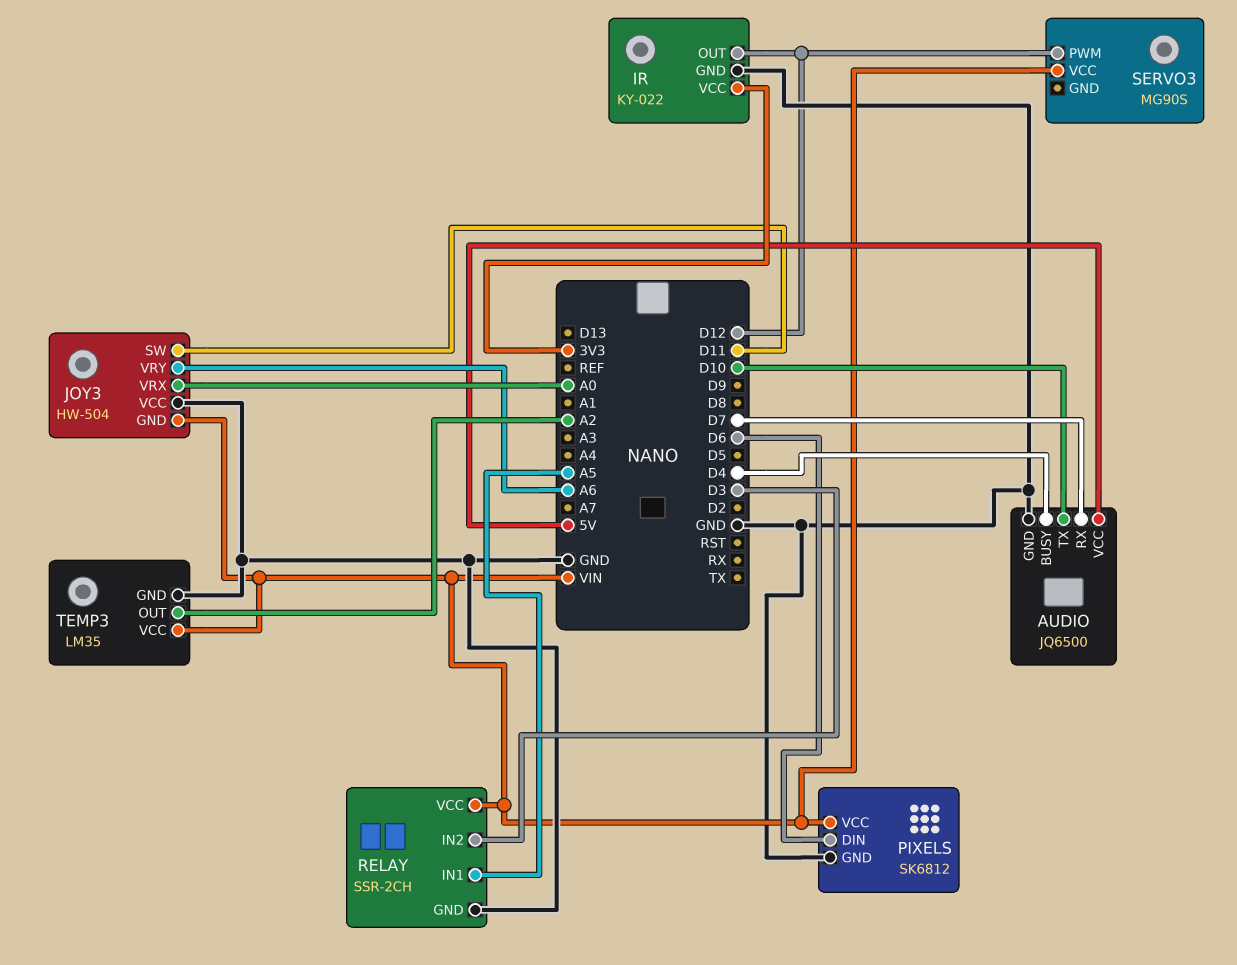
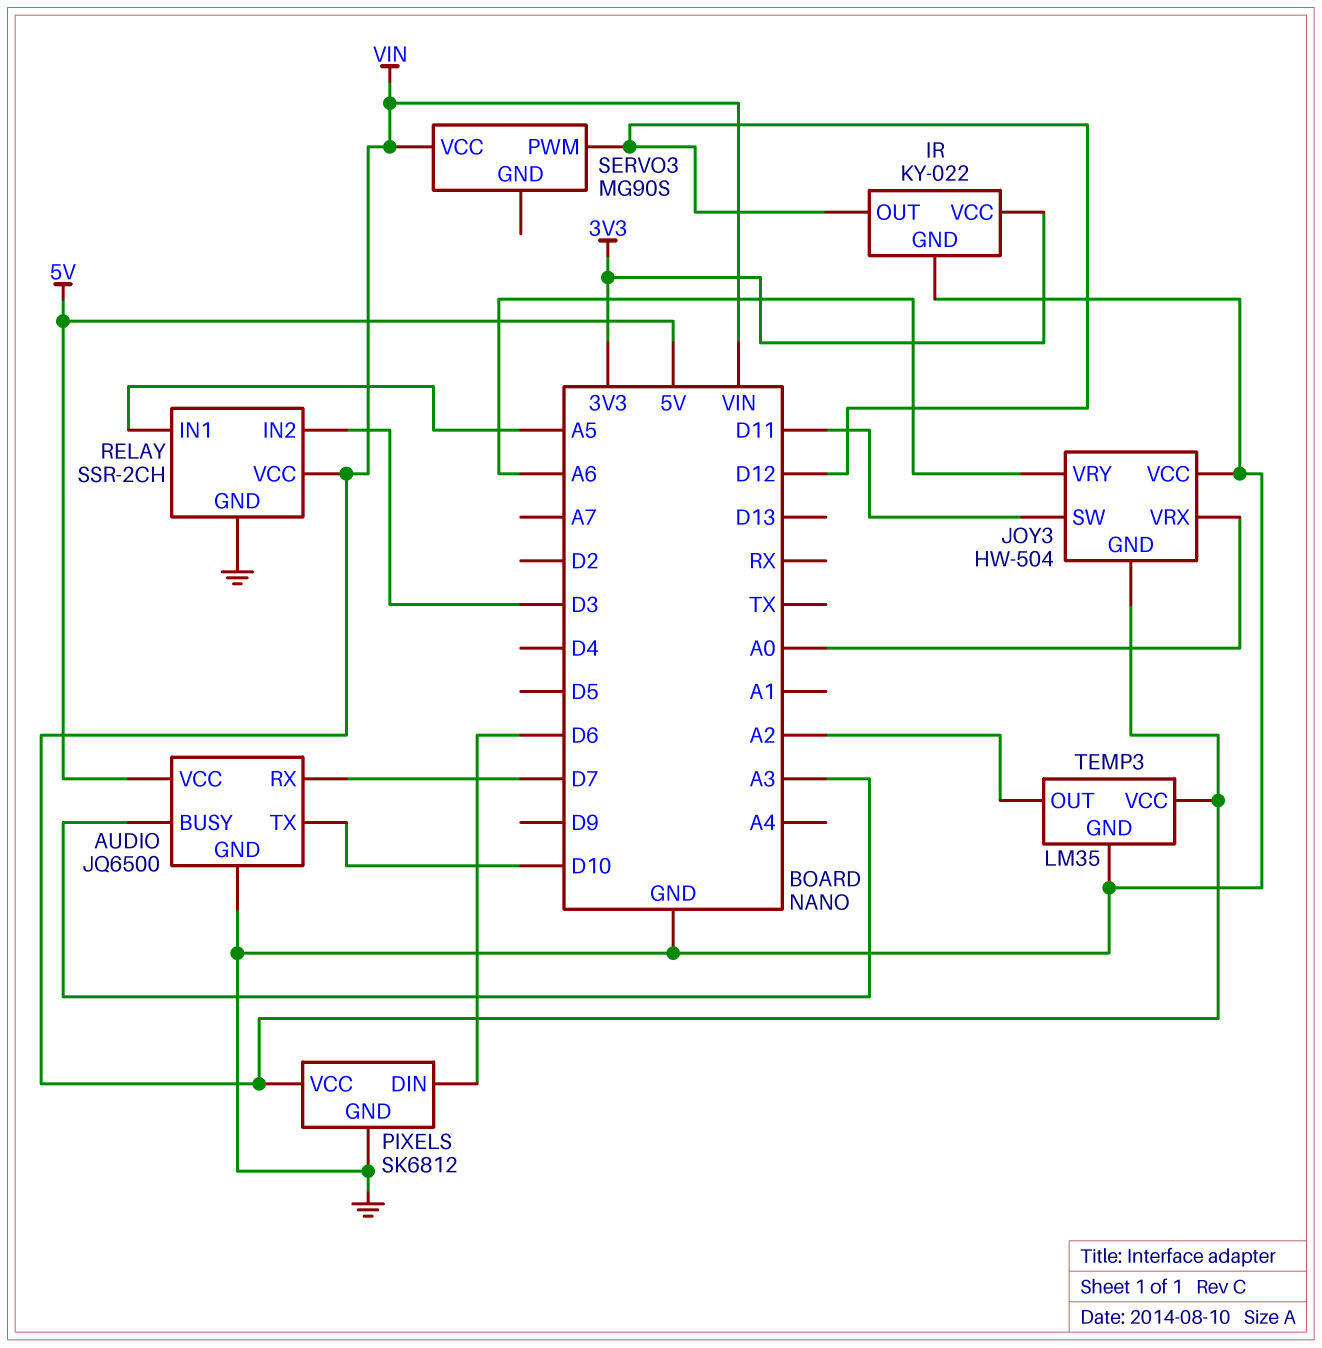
AUDIO pin BUSY: D4 -> A3

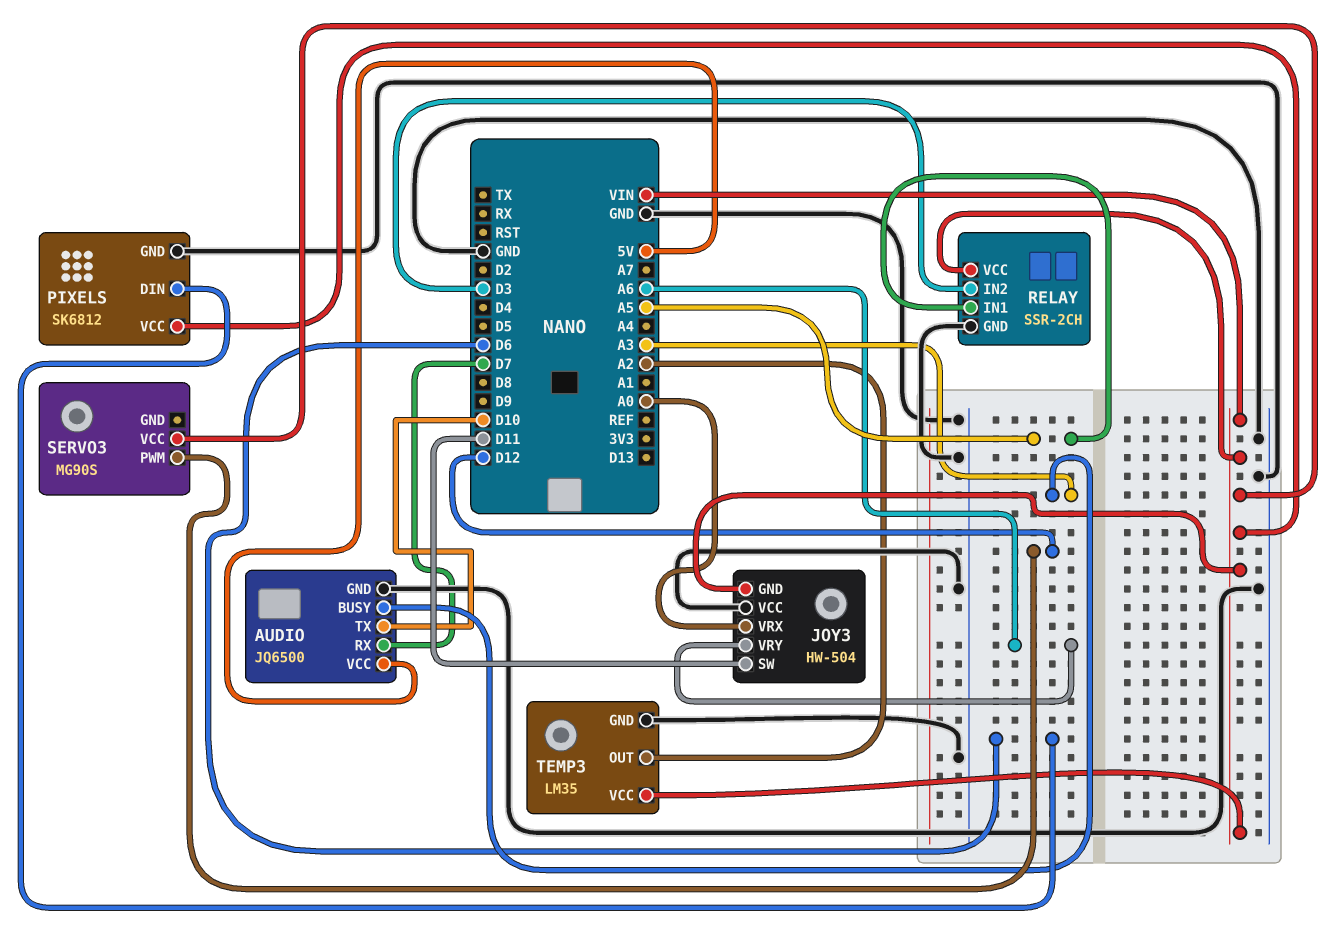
IR: KY-022 -> none
IR pin GND: GND -> none
IR pin OUT: D12 -> none
IR pin VCC: 3V3 -> none

